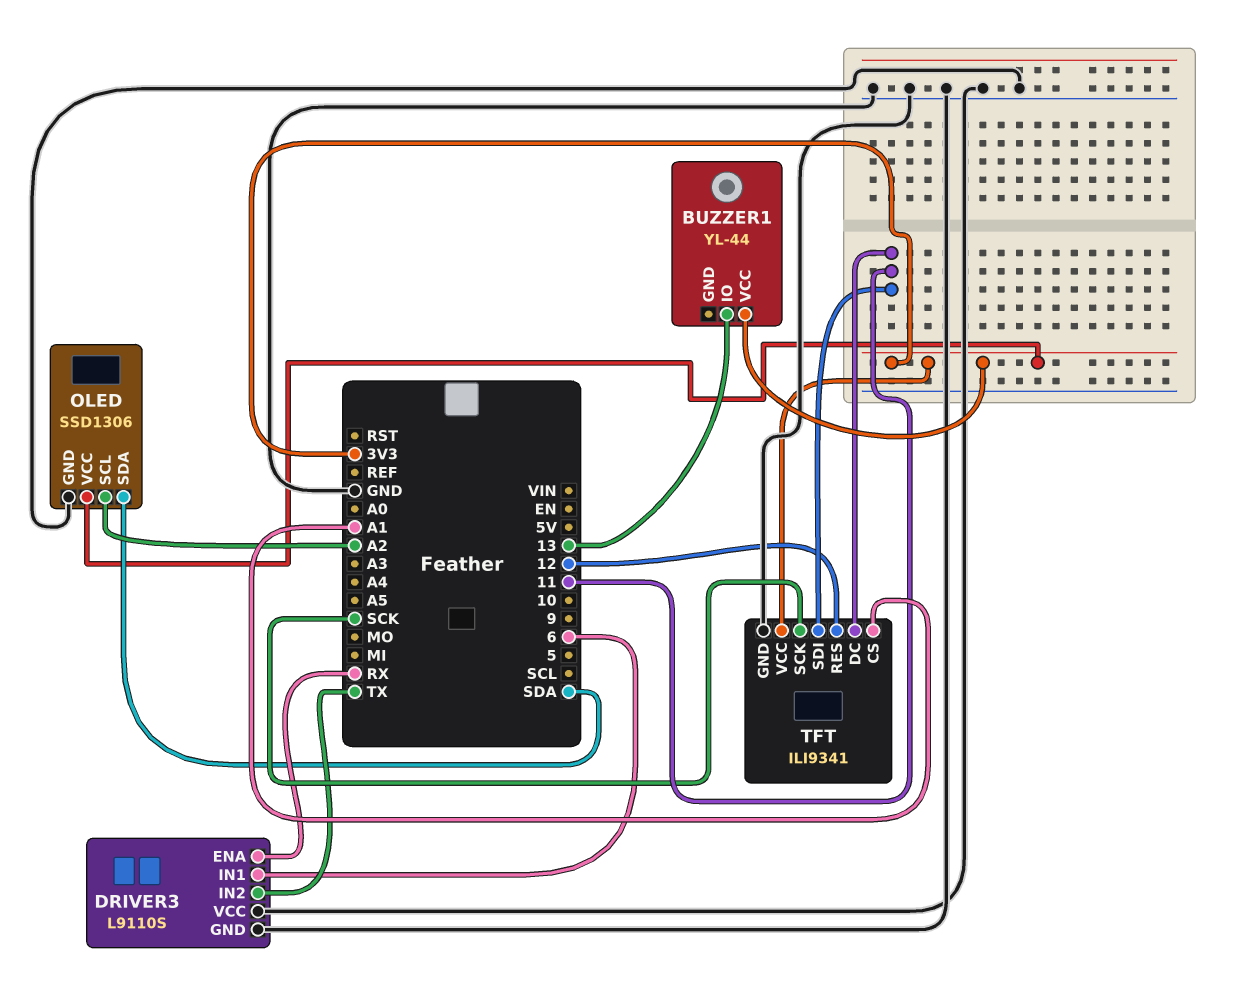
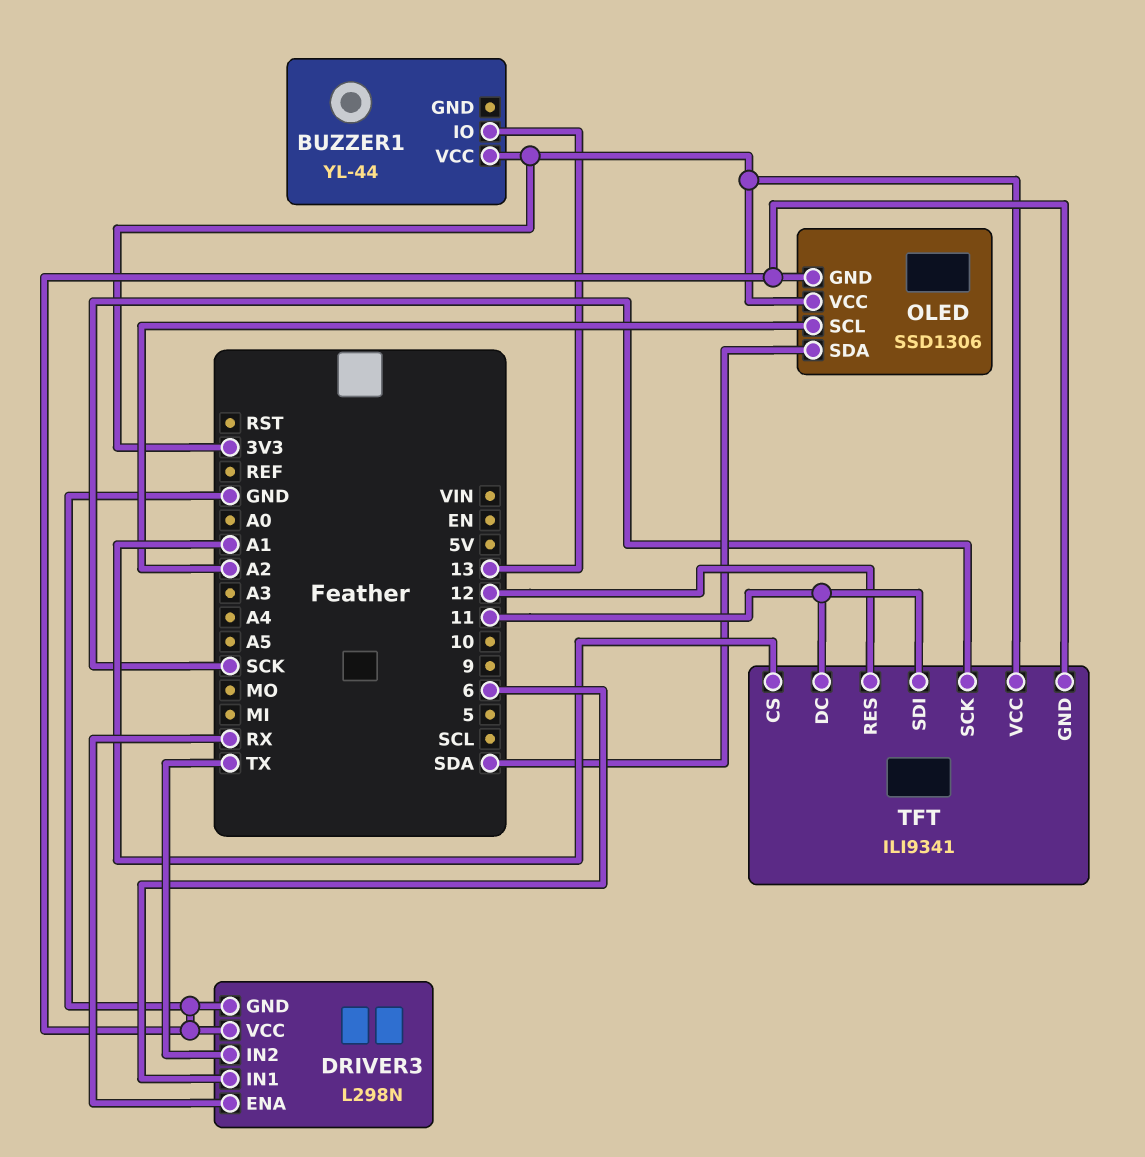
DRIVER3: L9110S -> L298N

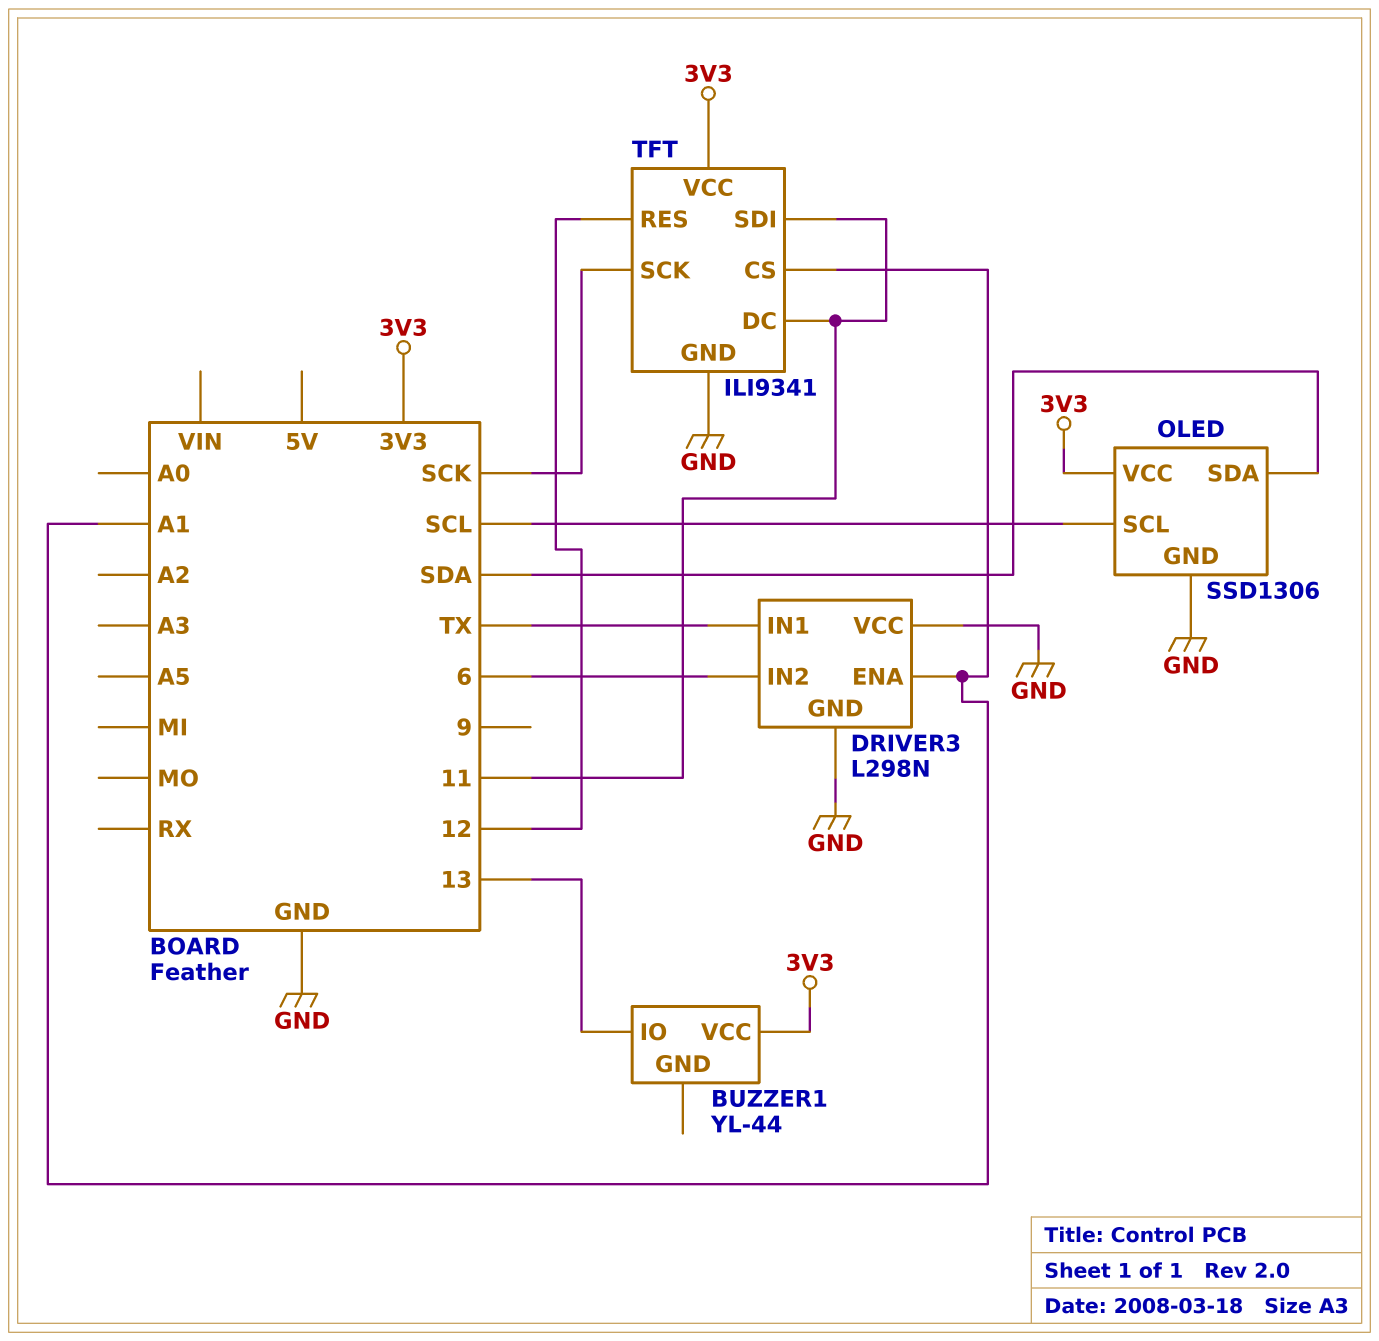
DRIVER3 pin ENA: RX -> A1
DRIVER3 pin IN1: 6 -> TX
DRIVER3 pin IN2: TX -> 6
OLED pin SCL: A2 -> SCL

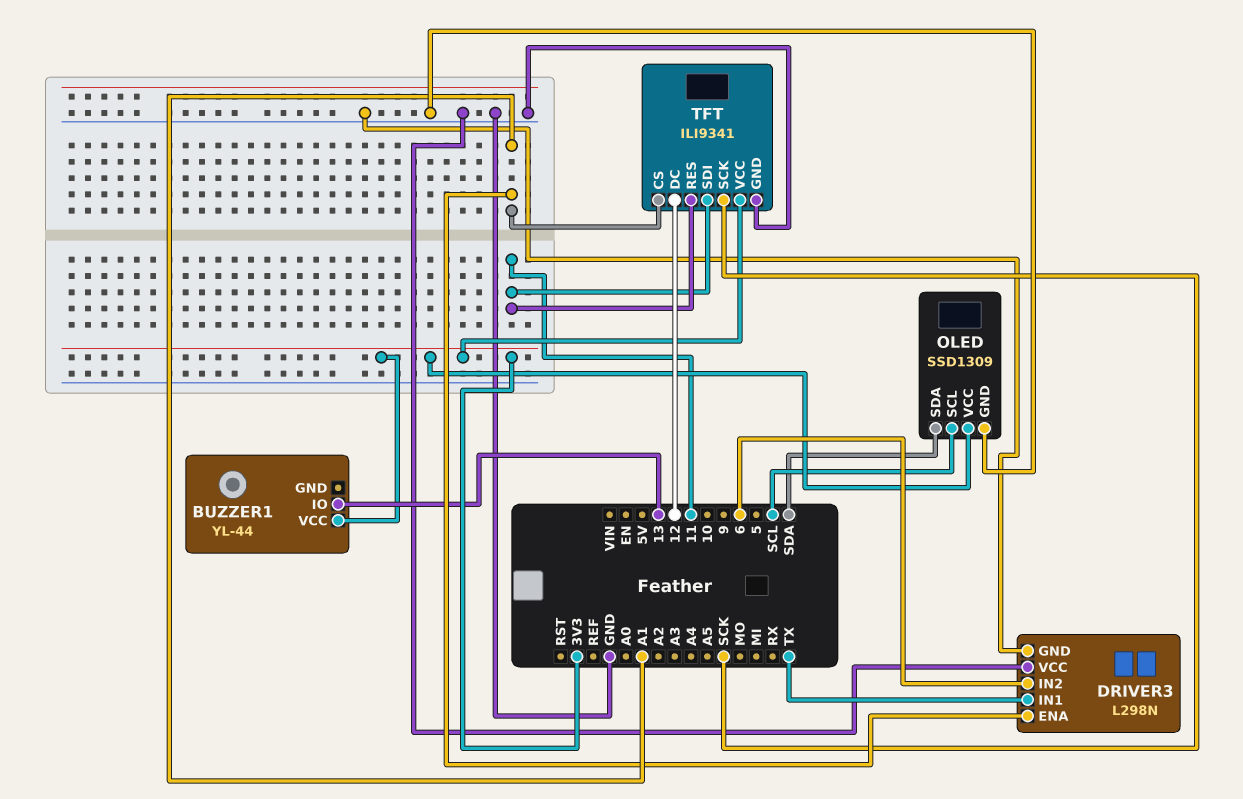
OLED: SSD1306 -> SSD1309
TFT pin DC: 11 -> 12
TFT pin RES: 12 -> 11

